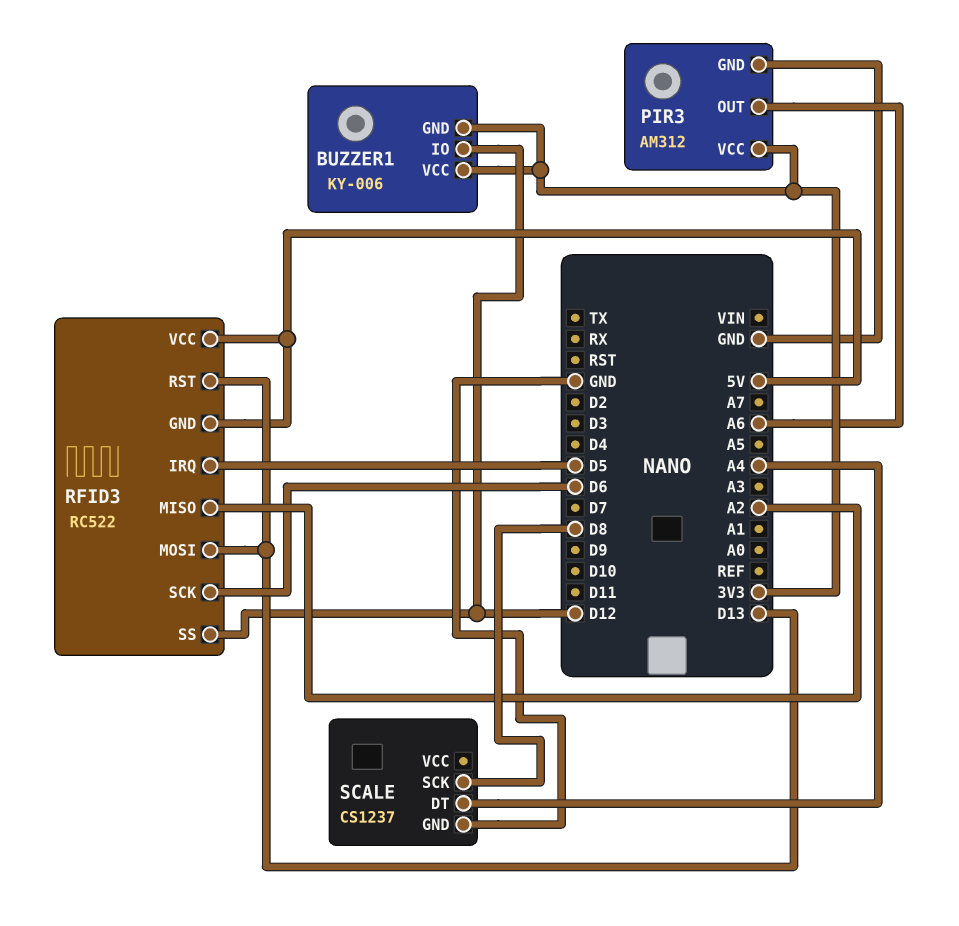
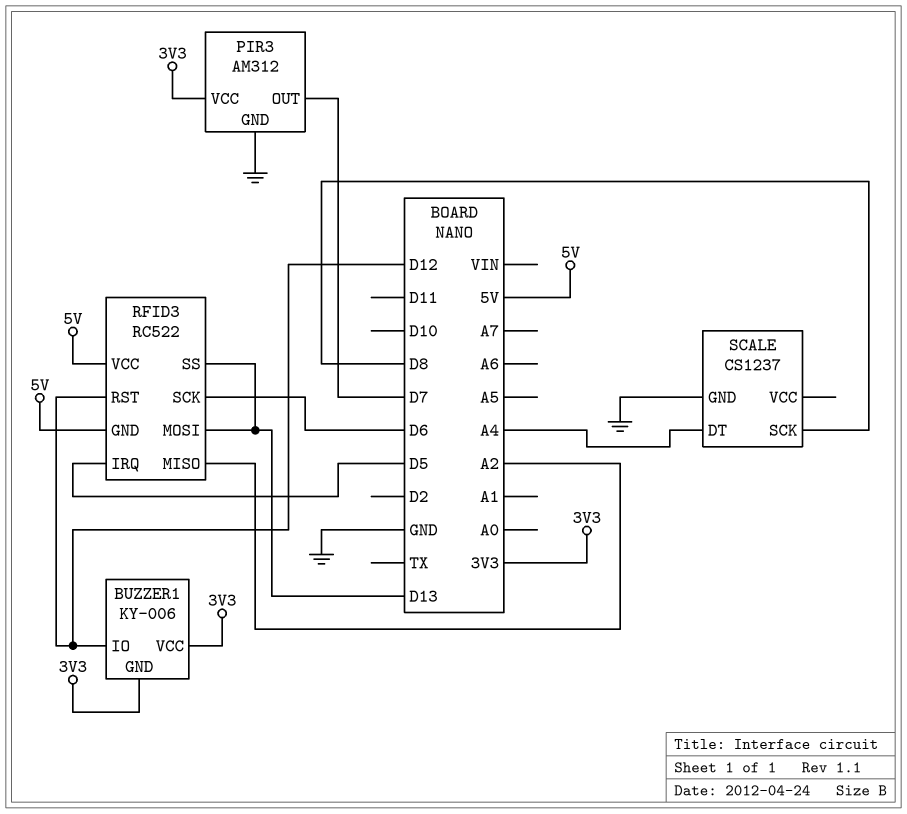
PIR3 pin OUT: A6 -> D7
RFID3 pin RST: D13 -> D12
RFID3 pin SS: D12 -> D13

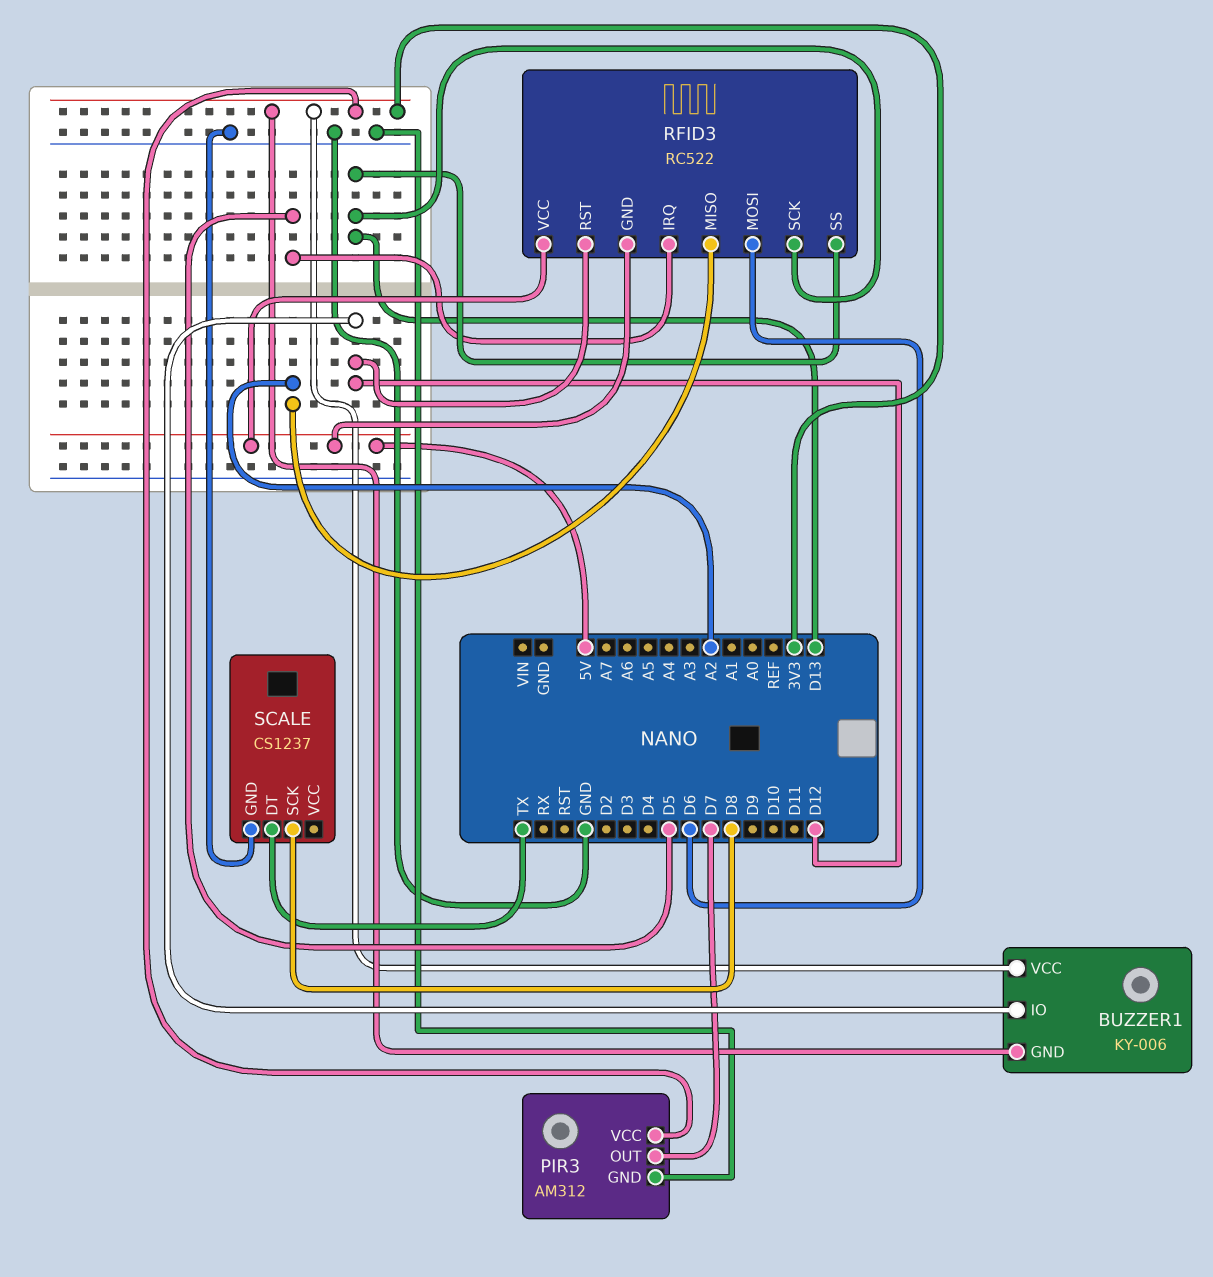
RFID3 pin MOSI: D13 -> D6
RFID3 pin SCK: D6 -> D13
SCALE pin DT: A4 -> TX

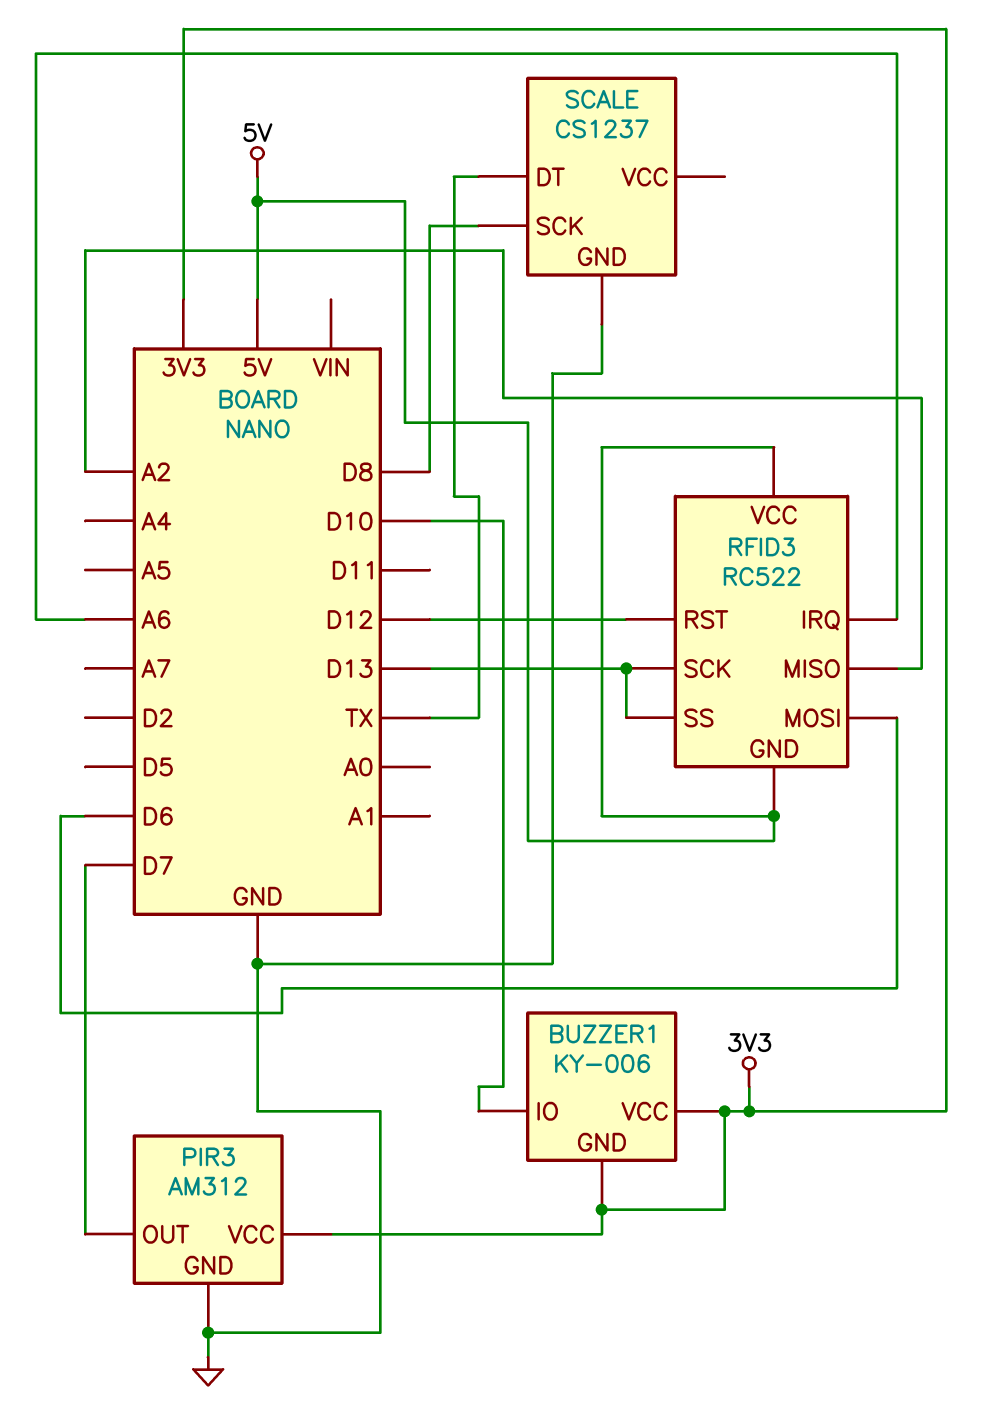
BUZZER1 pin IO: D12 -> D10
RFID3 pin IRQ: D5 -> A6

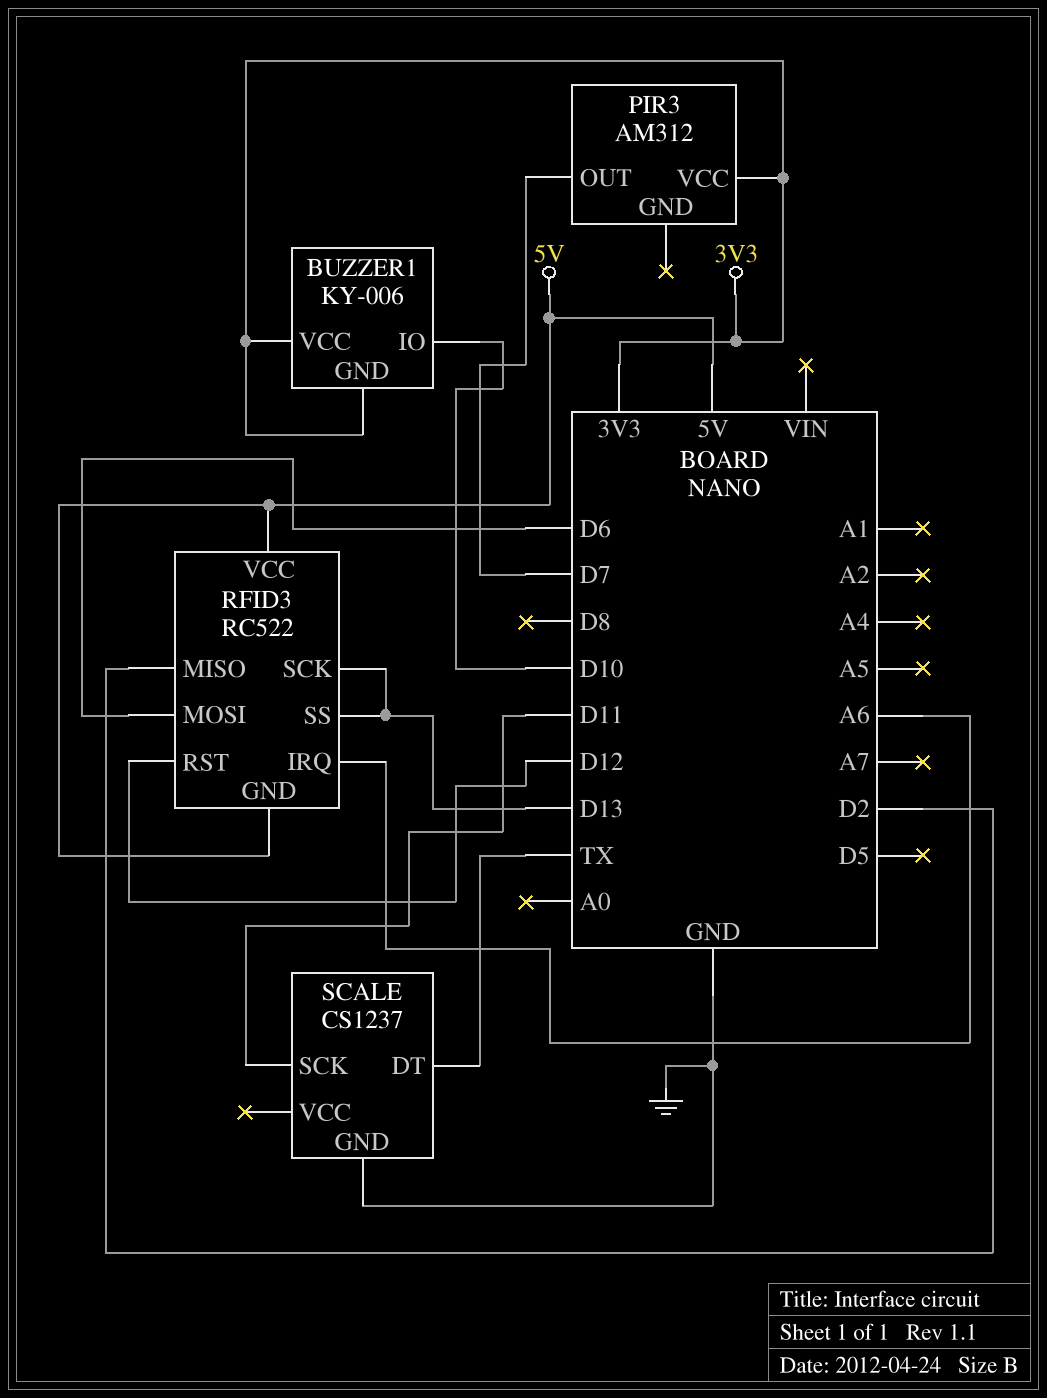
PIR3 pin GND: GND -> none
RFID3 pin MISO: A2 -> D2
SCALE pin SCK: D8 -> D11

